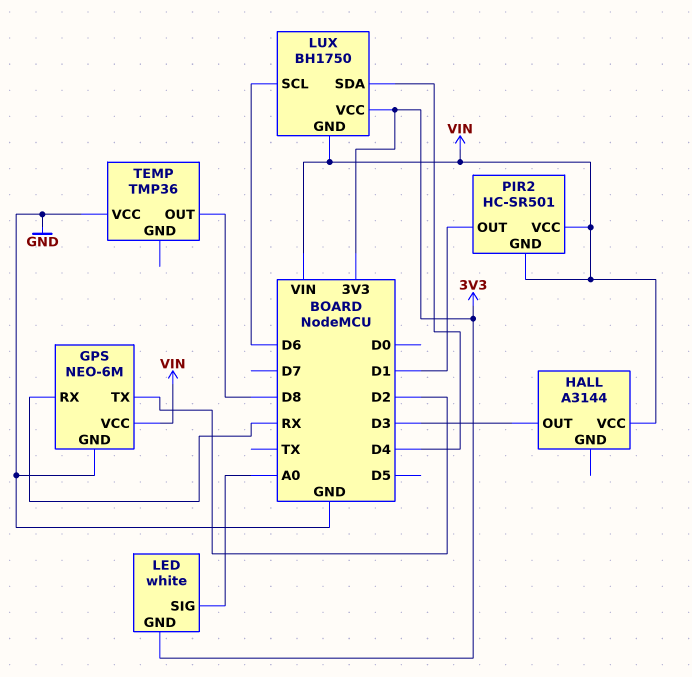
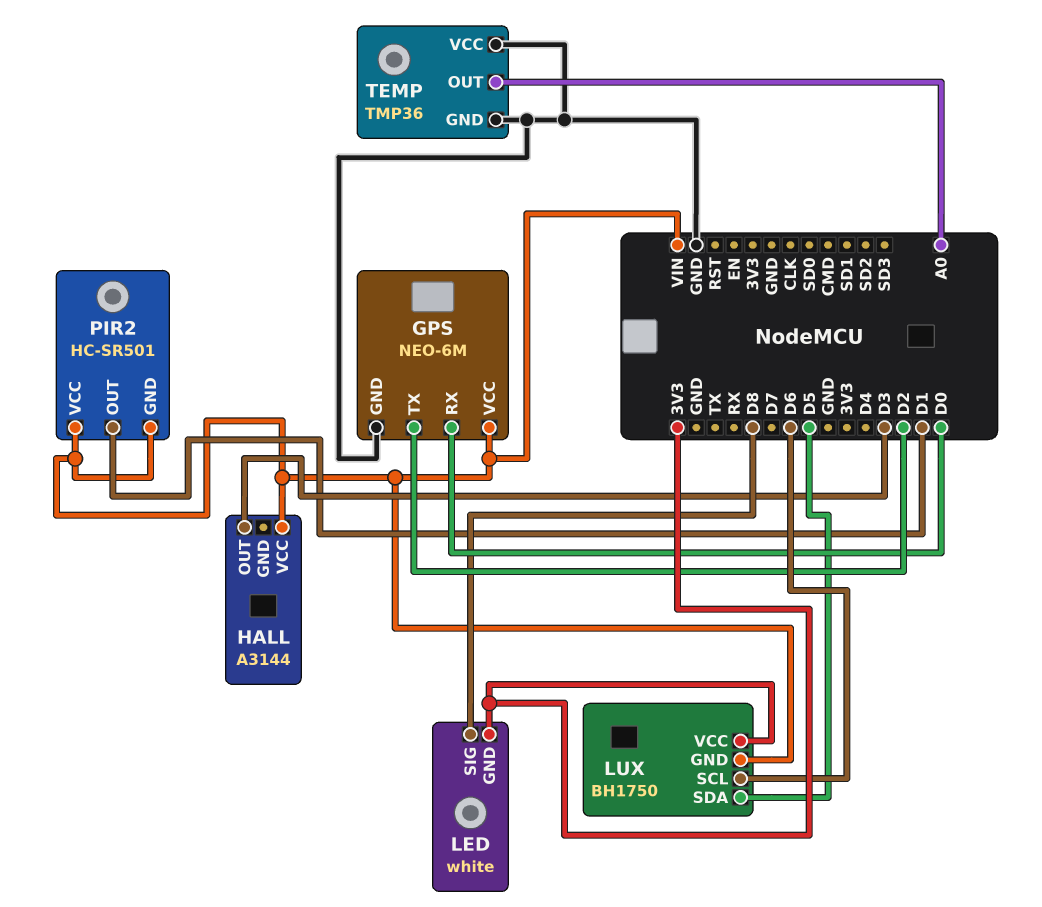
GPS pin RX: RX -> D0
LED pin SIG: A0 -> D8
LUX pin SDA: D4 -> D5
TEMP pin GND: none -> GND
TEMP pin OUT: D8 -> A0

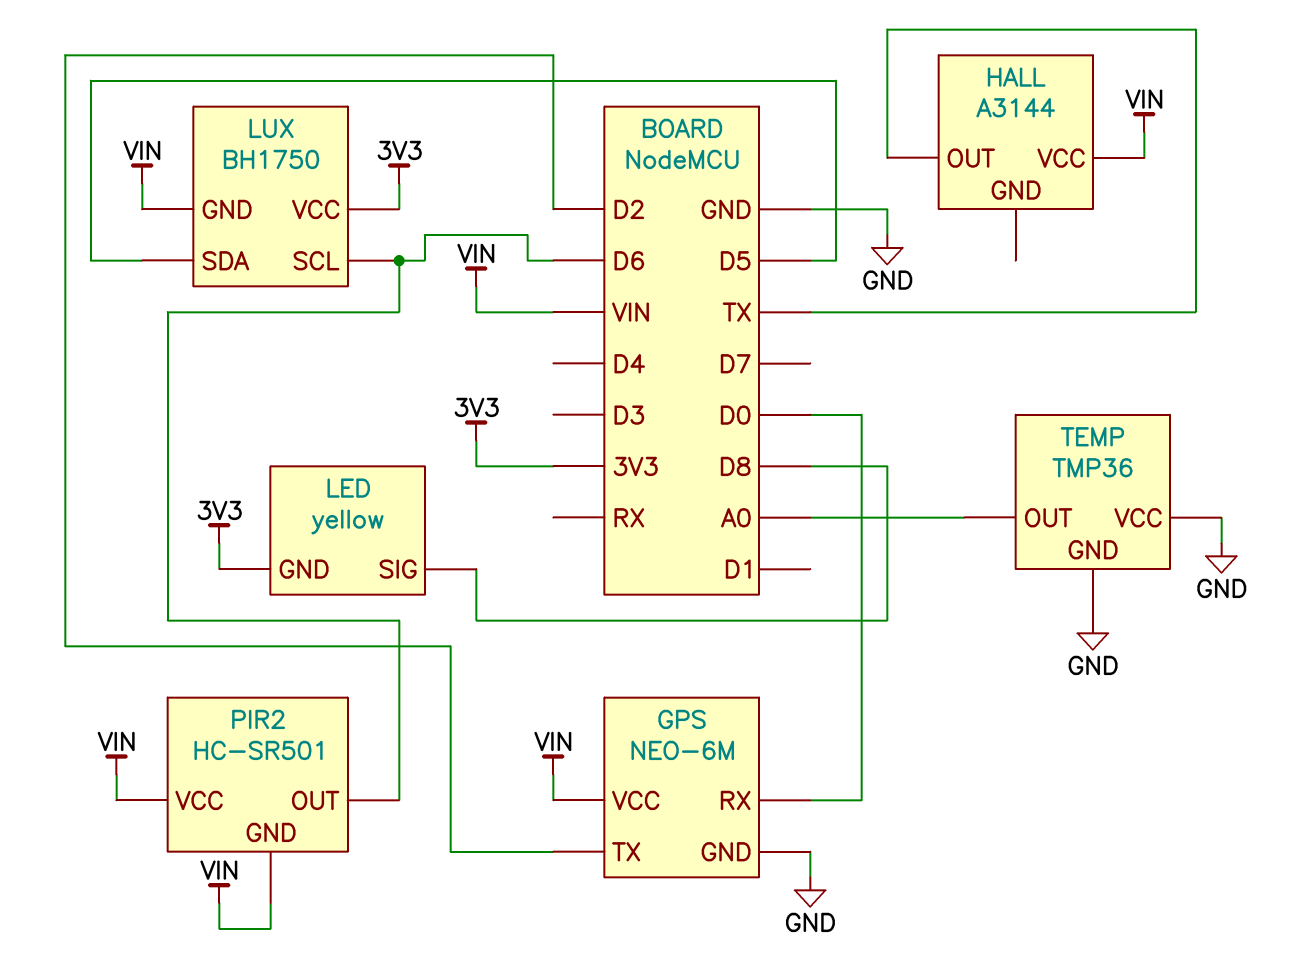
HALL pin OUT: D3 -> TX
LED: white -> yellow
PIR2 pin OUT: D1 -> D6

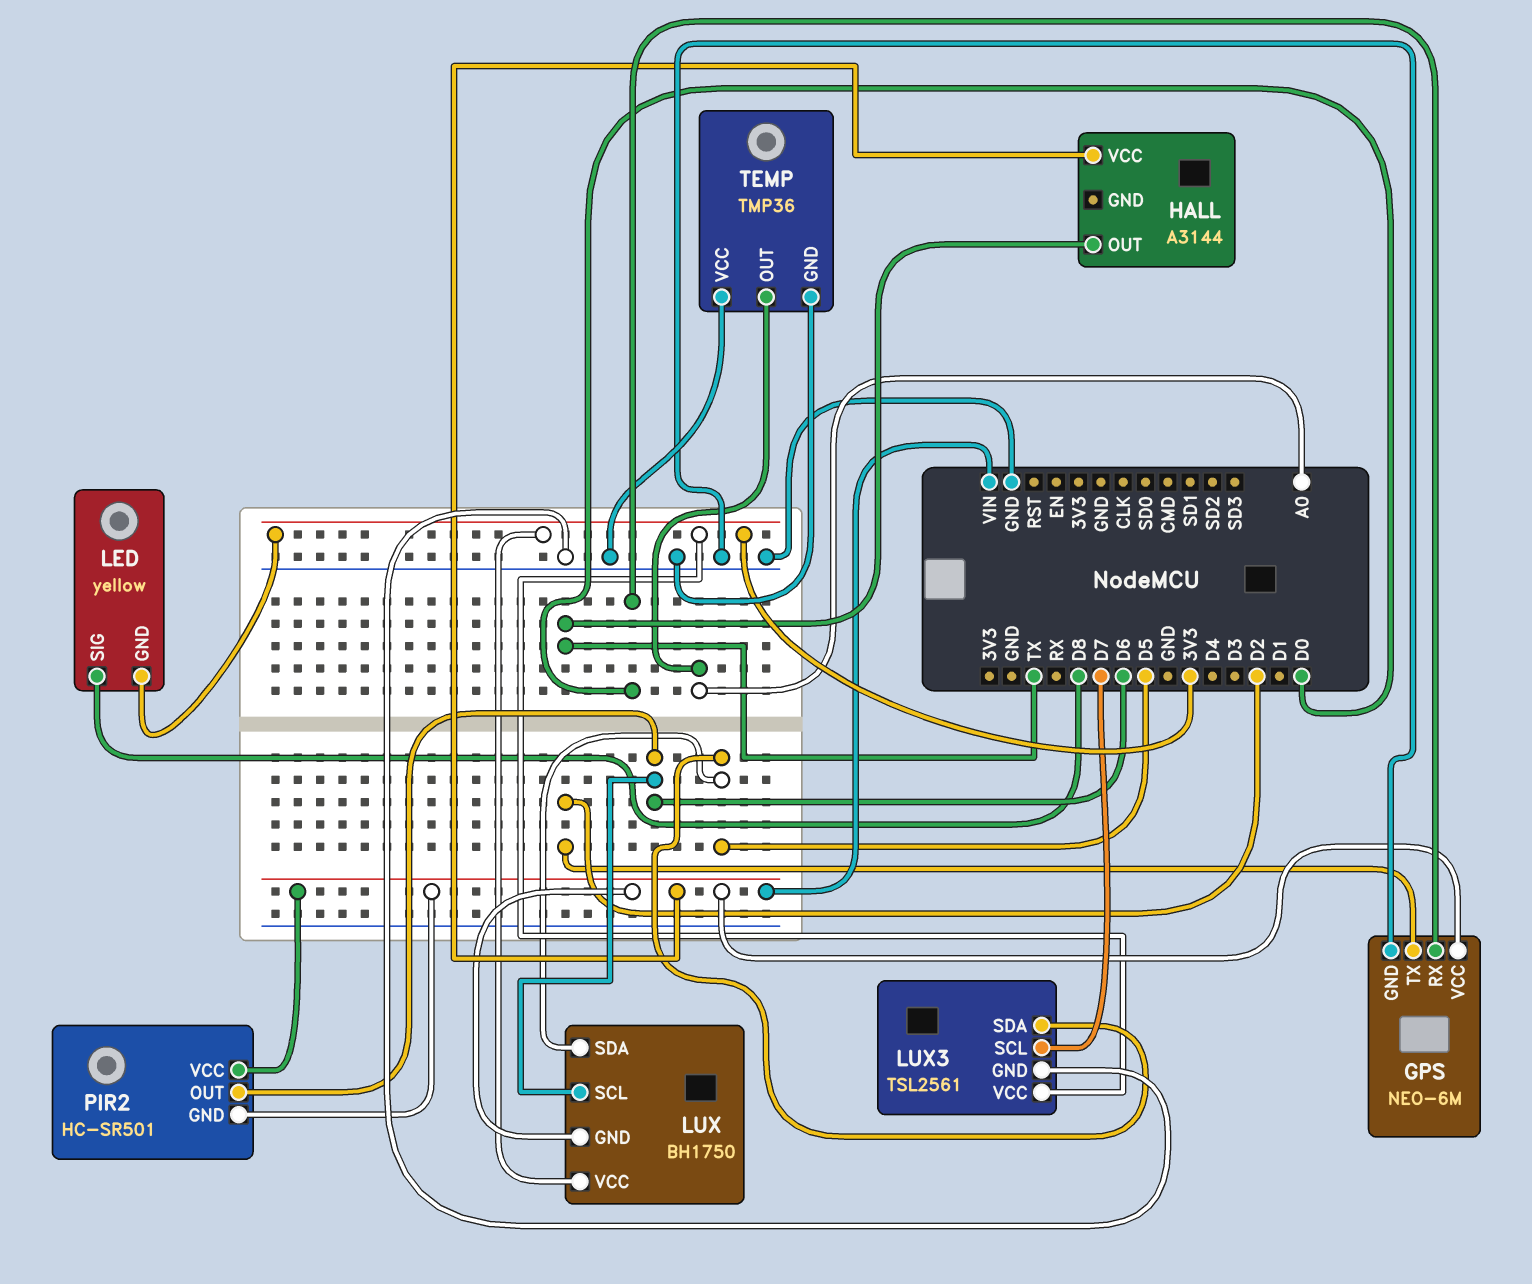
LUX3: none -> TSL2561
LUX3 pin GND: none -> GND
LUX3 pin SCL: none -> D7
LUX3 pin SDA: none -> D5
LUX3 pin VCC: none -> 3V3

